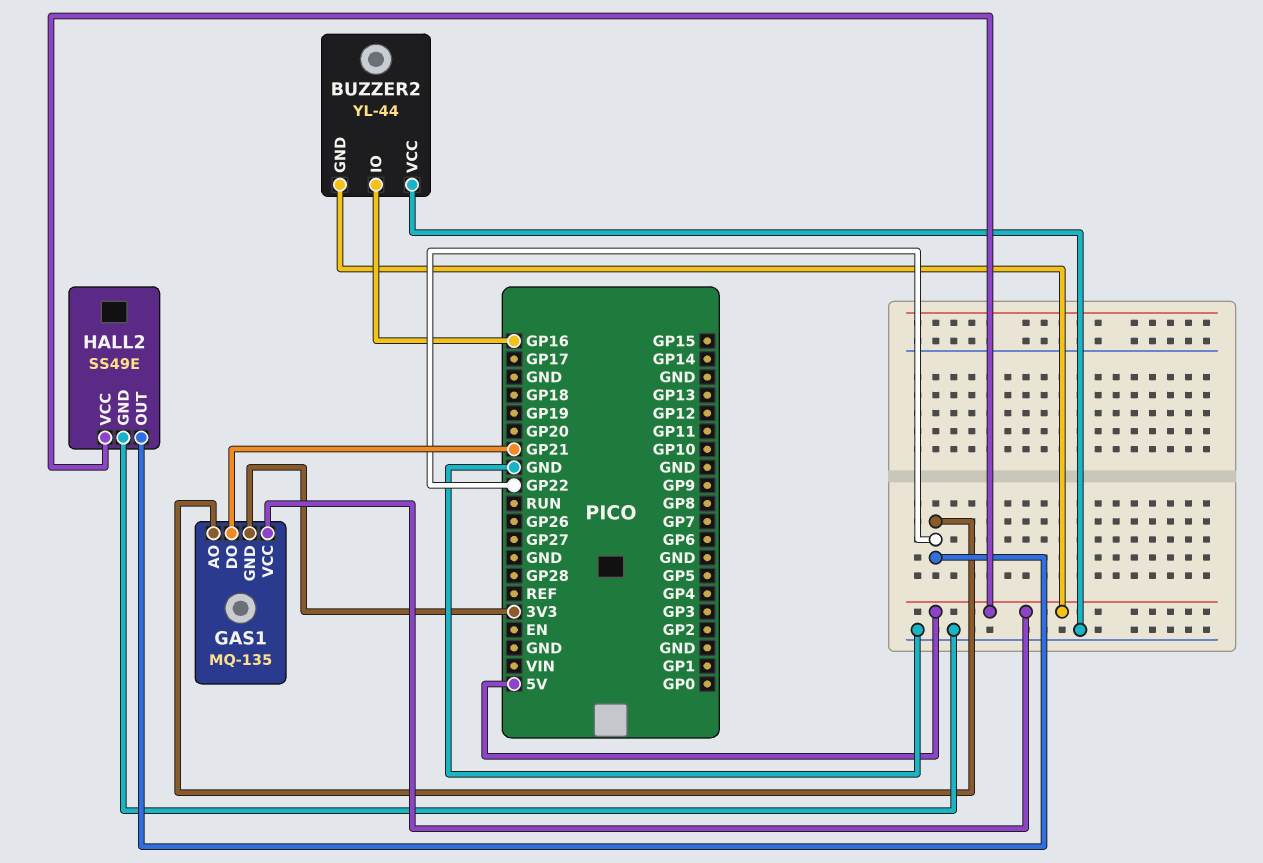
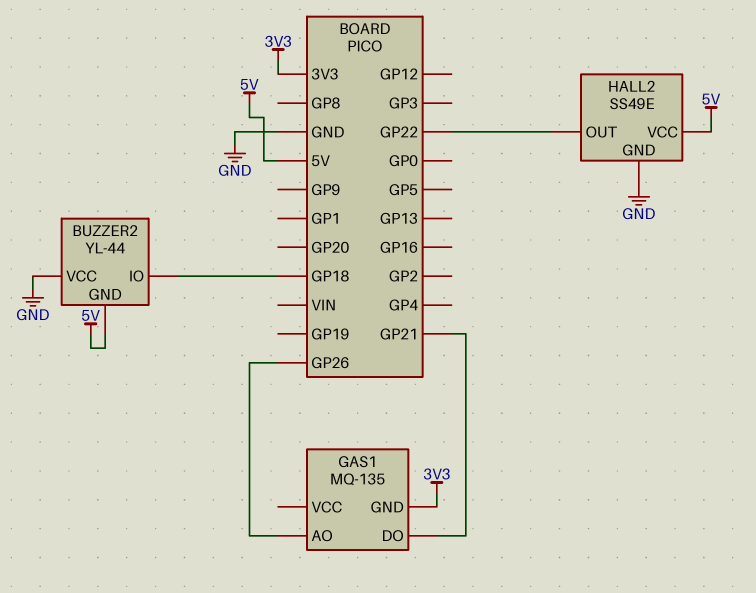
BUZZER2 pin IO: GP16 -> GP18
GAS1 pin AO: GP22 -> GP26
GAS1 pin VCC: 5V -> none

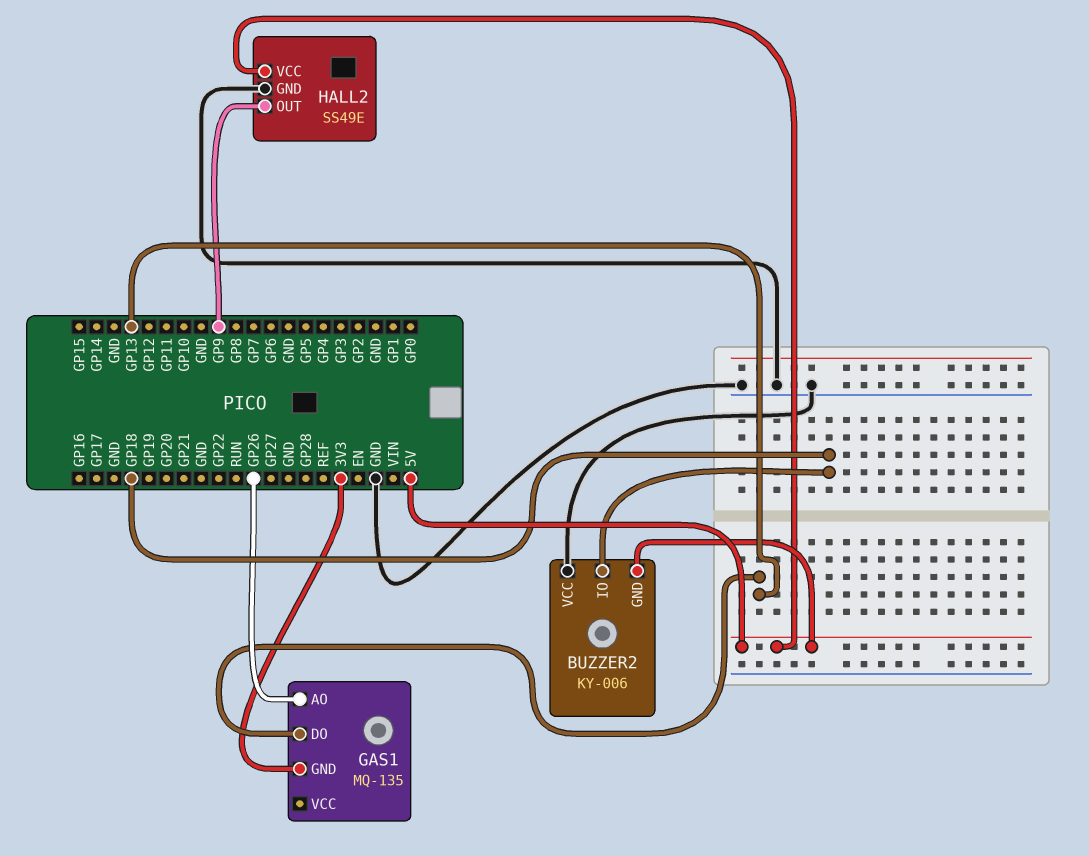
BUZZER2: YL-44 -> KY-006
GAS1 pin DO: GP21 -> GP13
HALL2 pin OUT: GP22 -> GP9

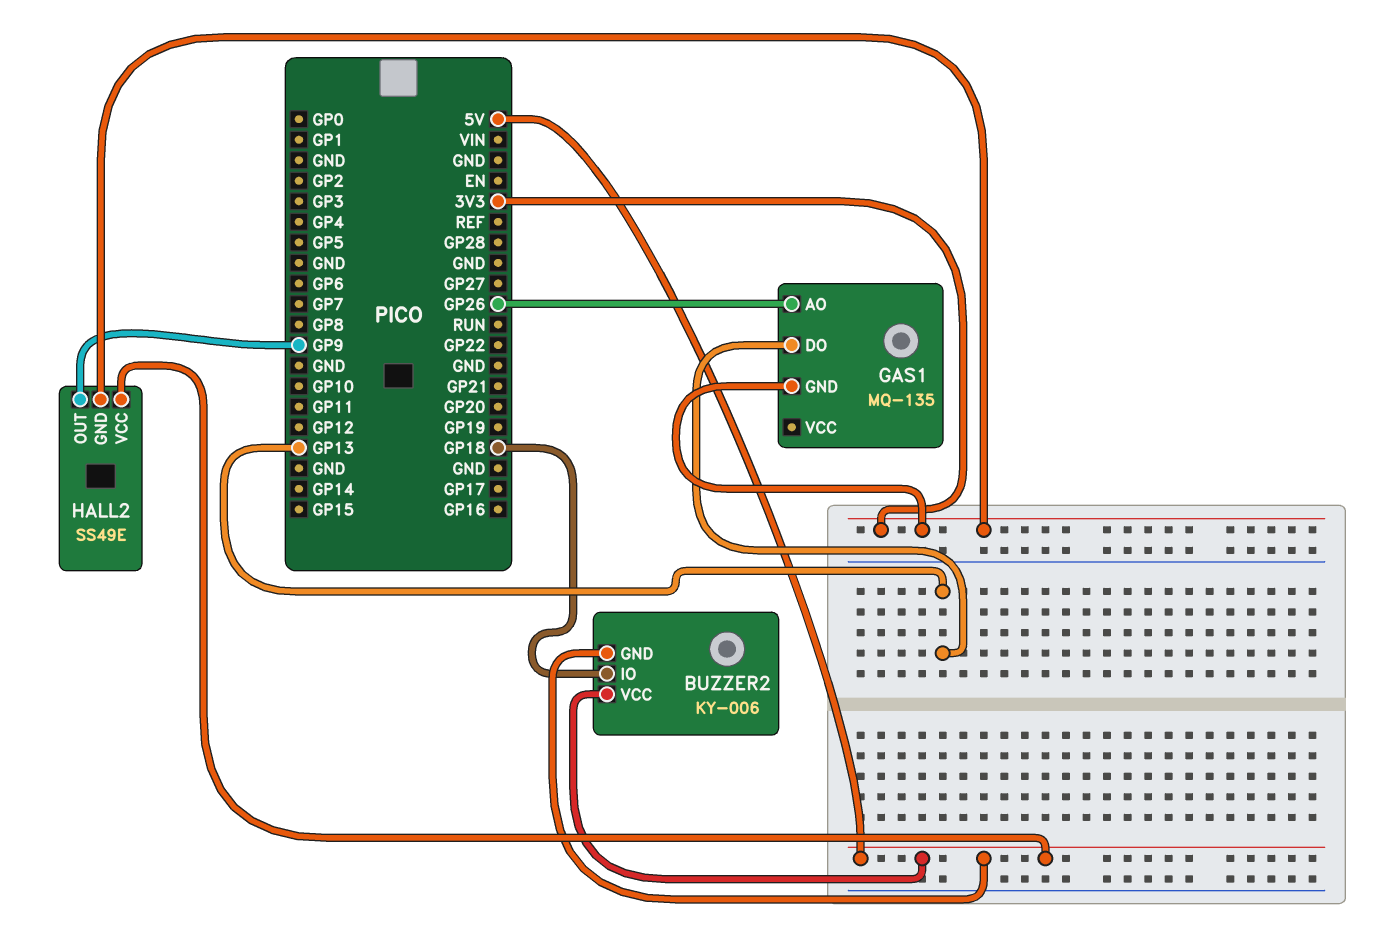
BUZZER2 pin VCC: GND -> 5V
HALL2 pin GND: GND -> 3V3

